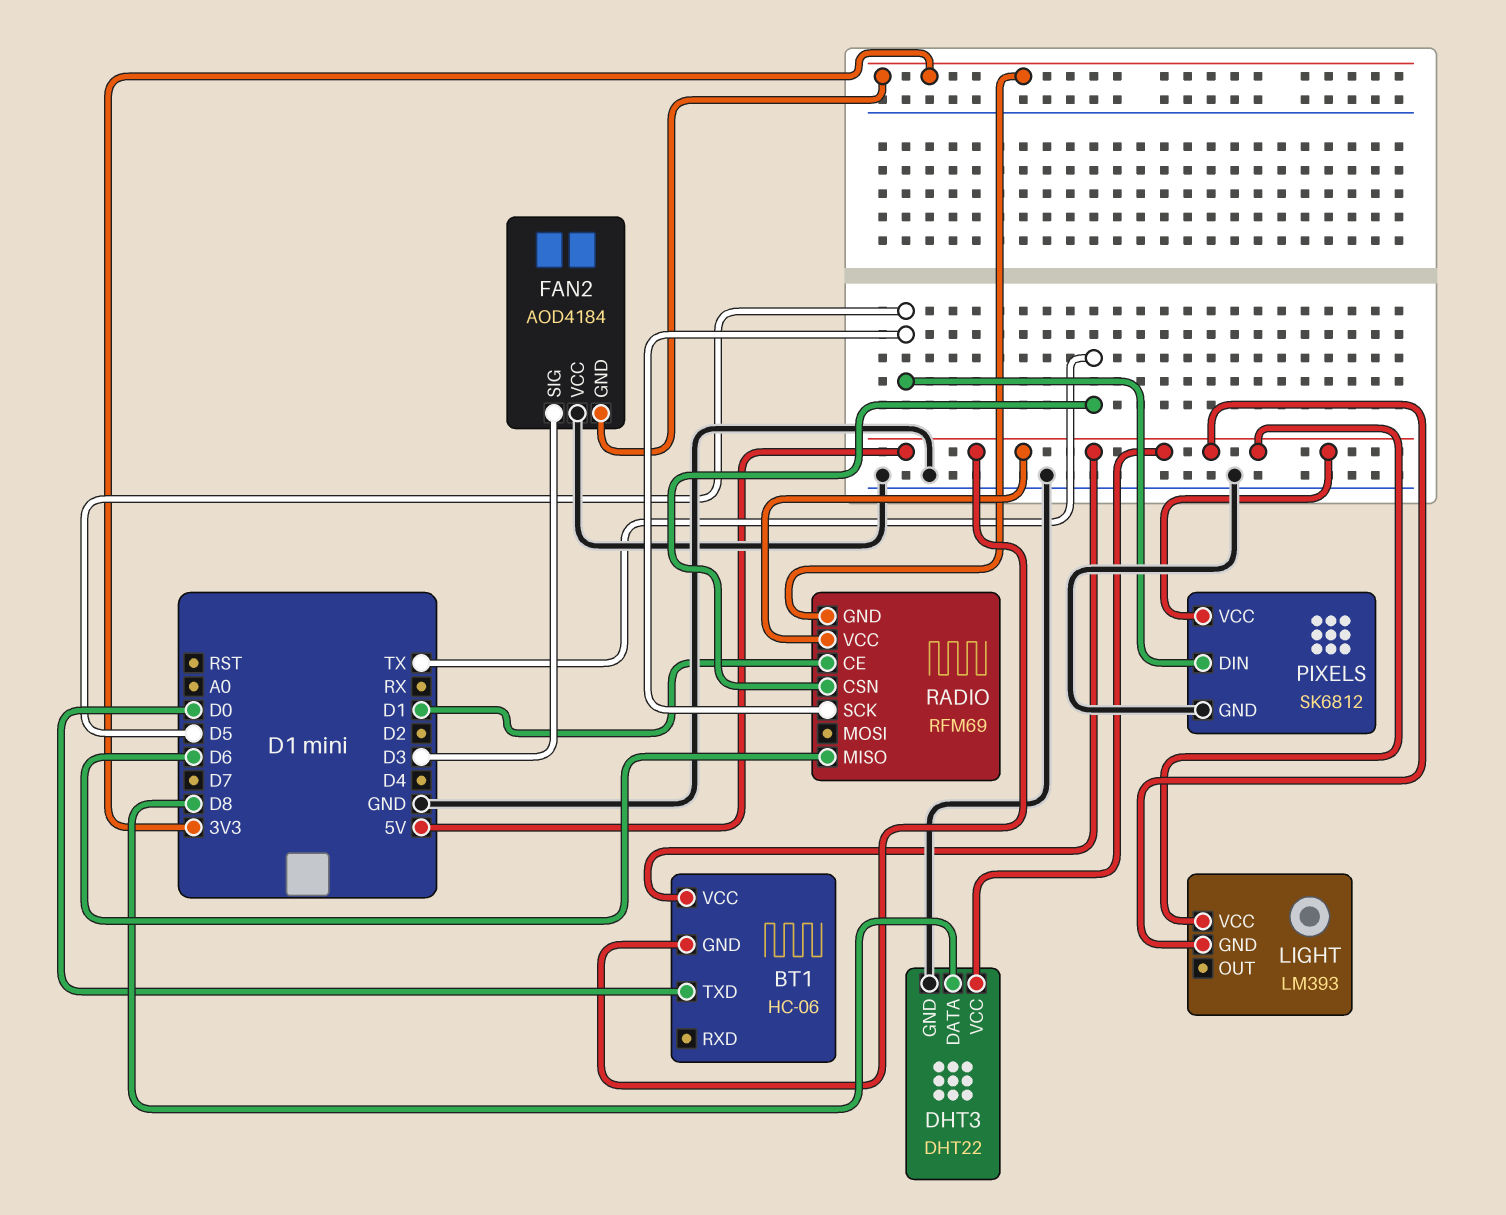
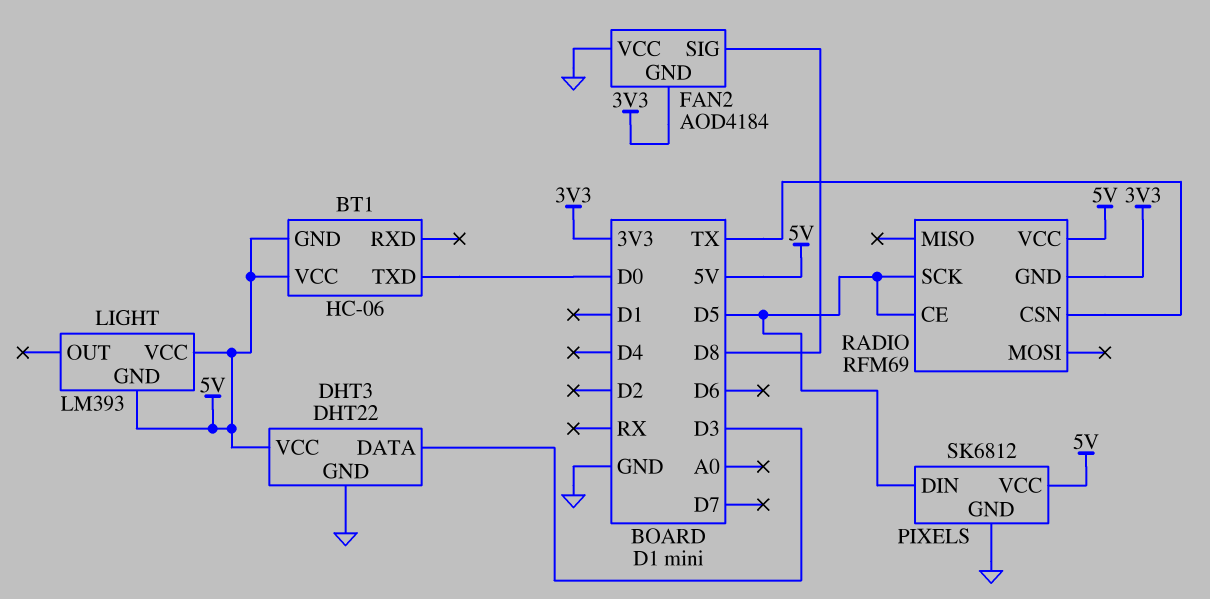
DHT3 pin DATA: D8 -> D3
FAN2 pin SIG: D3 -> D8
RADIO pin CE: D1 -> D5
RADIO pin MISO: D6 -> none

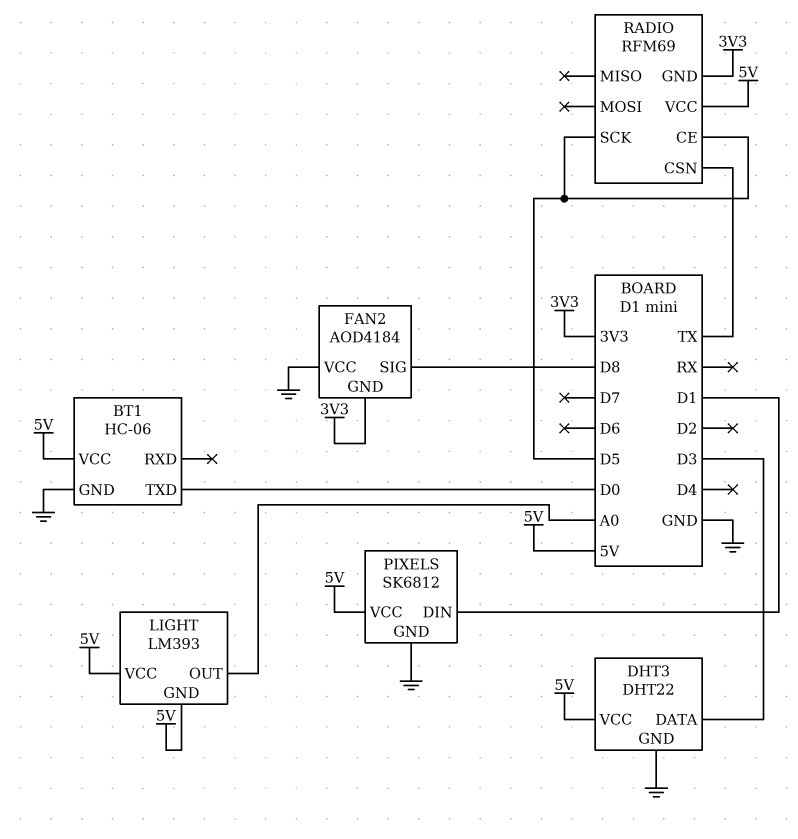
BT1 pin GND: 5V -> GND
LIGHT pin OUT: none -> A0
PIXELS pin DIN: D5 -> D1

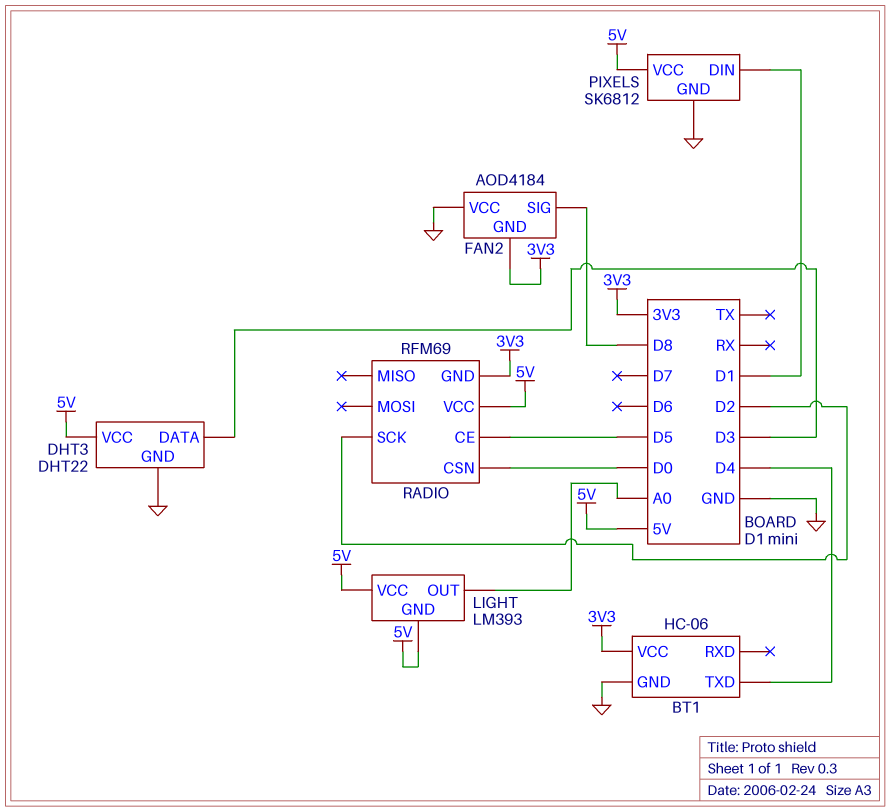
BT1 pin TXD: D0 -> D4
BT1 pin VCC: 5V -> 3V3
RADIO pin CSN: TX -> D0
RADIO pin SCK: D5 -> D2

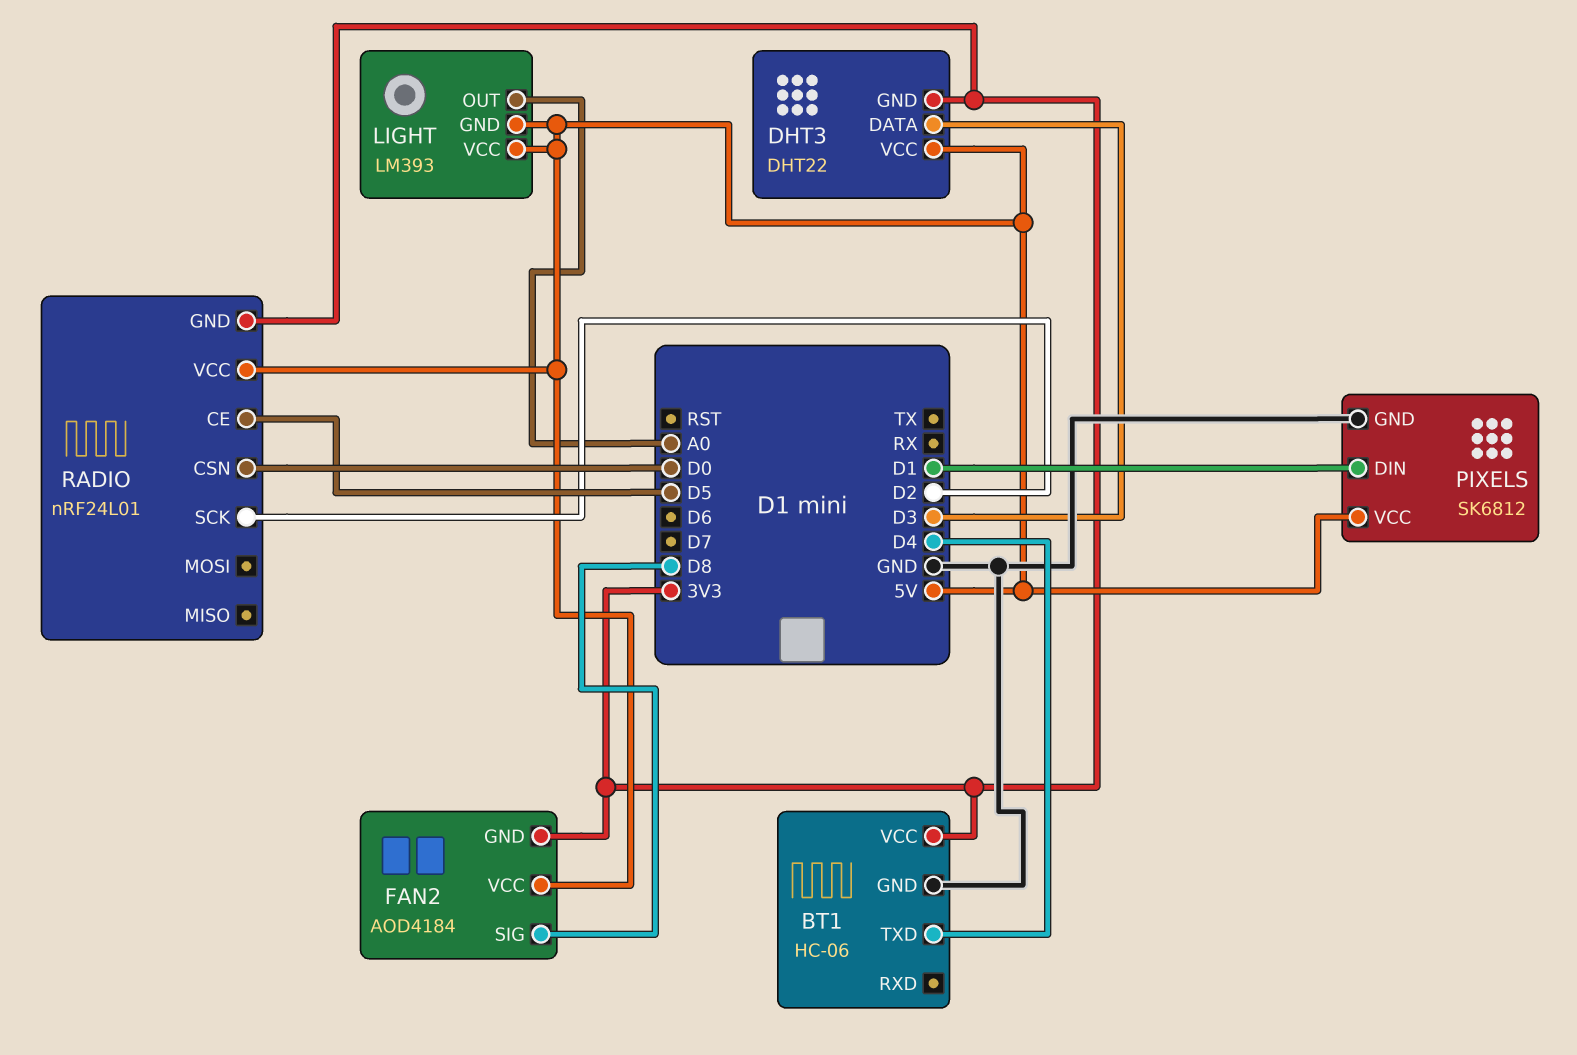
DHT3 pin GND: GND -> 3V3
FAN2 pin VCC: GND -> 5V
RADIO: RFM69 -> nRF24L01

